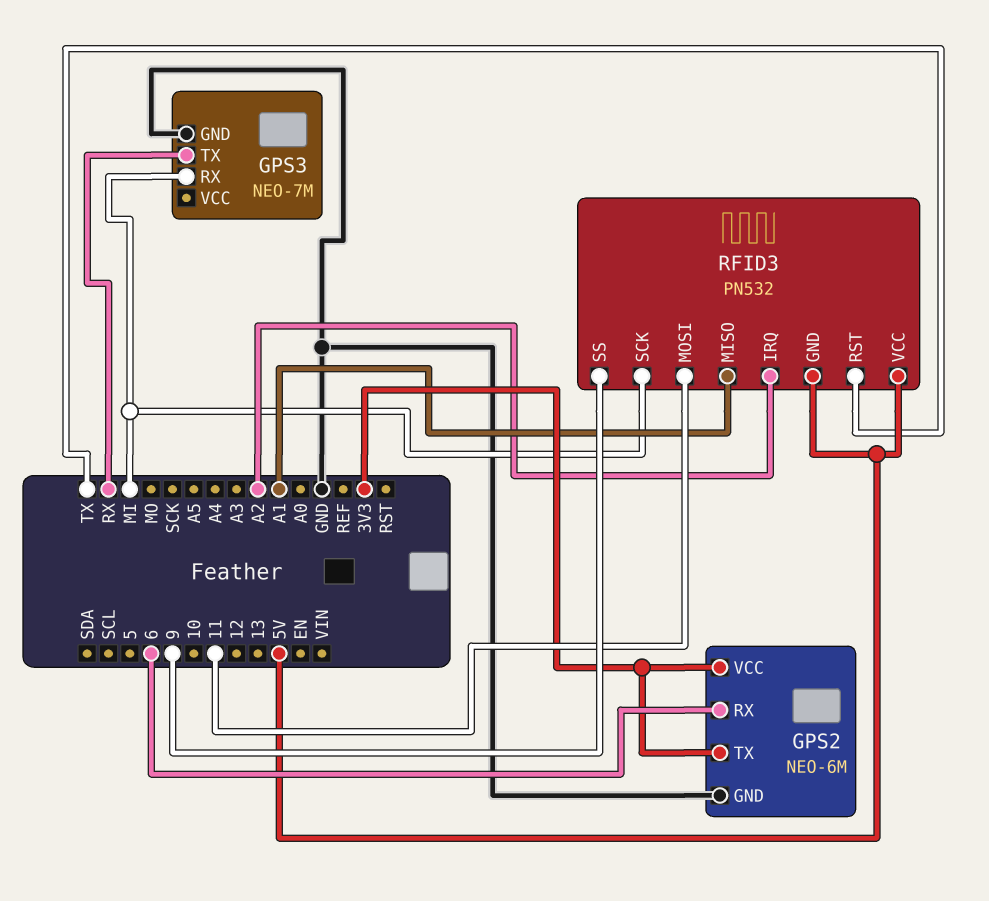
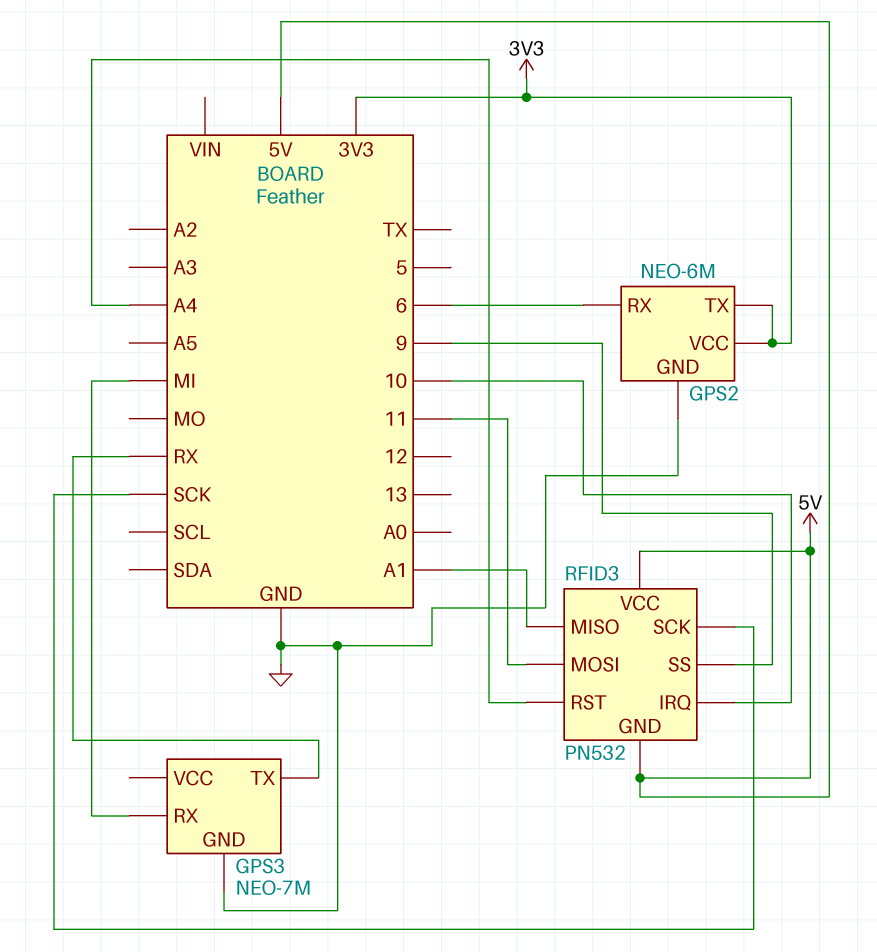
RFID3 pin IRQ: A2 -> 10
RFID3 pin RST: TX -> A4
RFID3 pin SCK: MI -> SCK

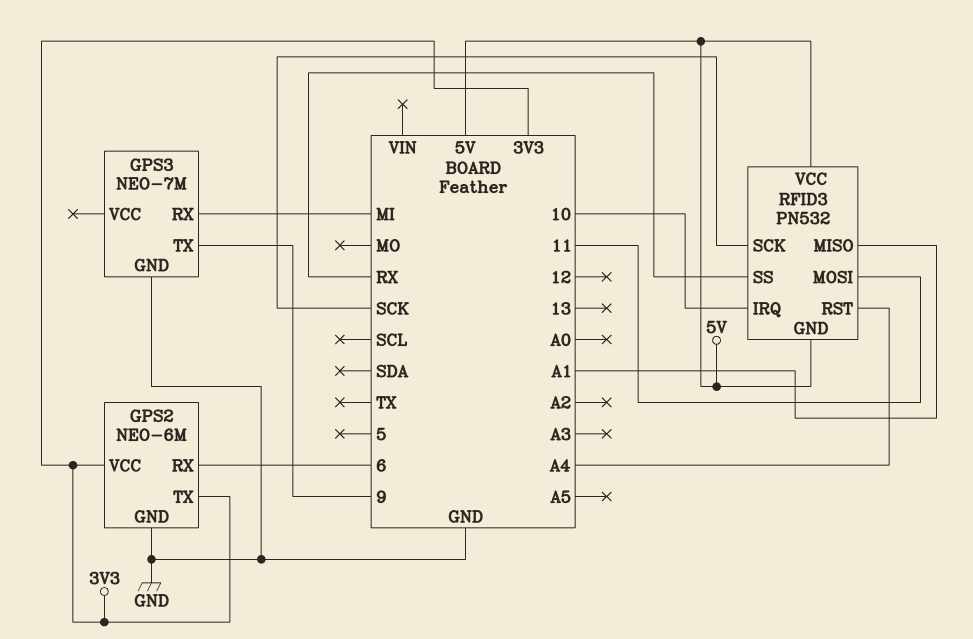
GPS3 pin TX: RX -> 9
RFID3 pin SS: 9 -> RX

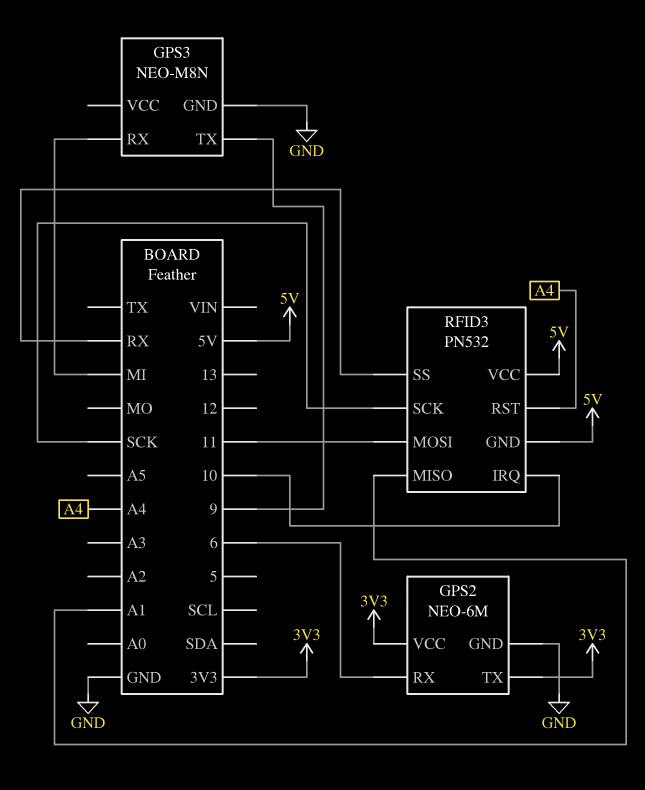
GPS3: NEO-7M -> NEO-M8N

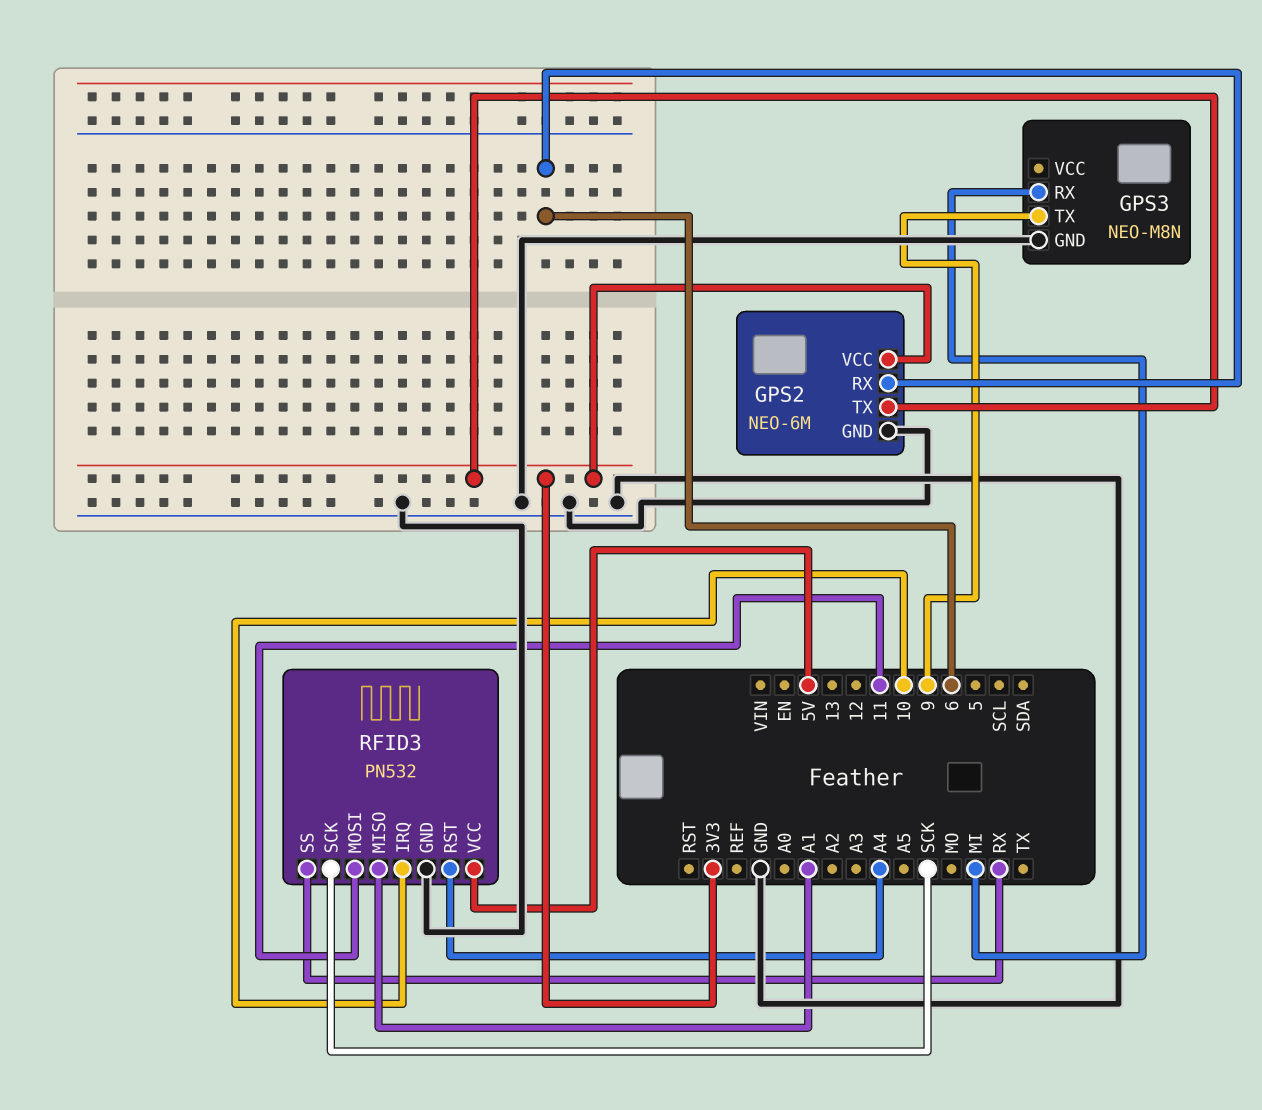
RFID3 pin GND: 5V -> GND

